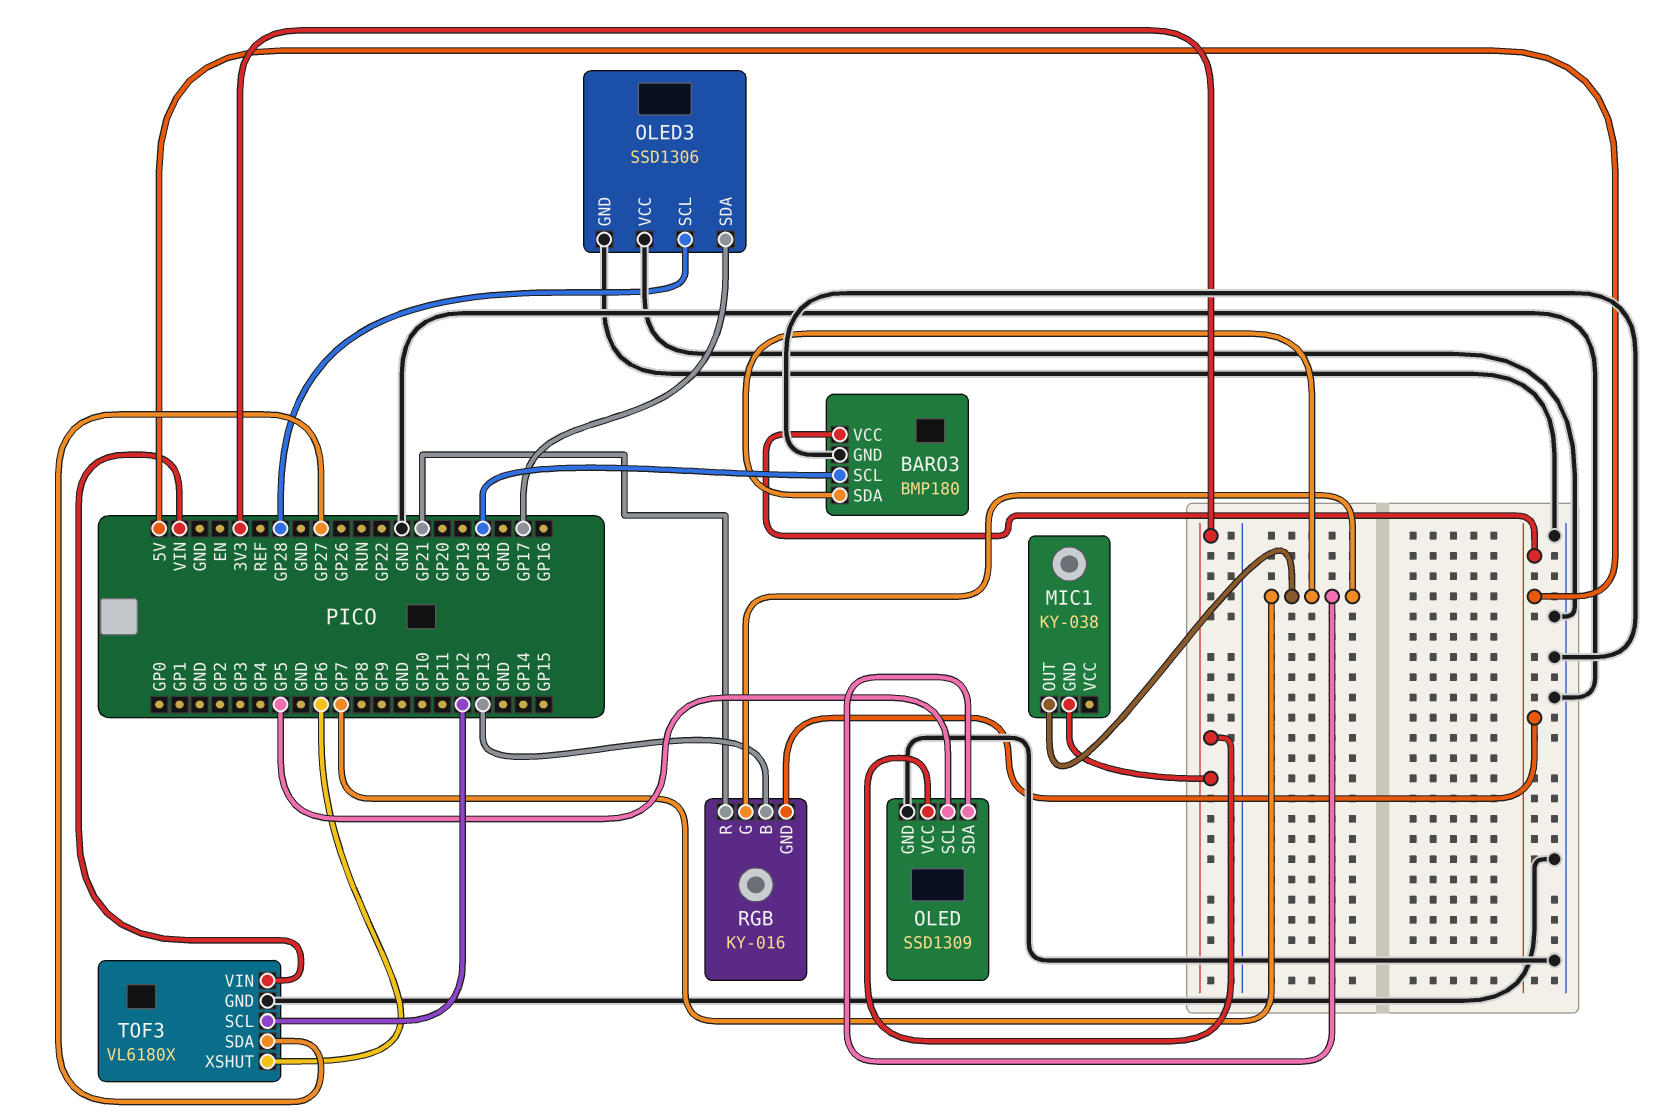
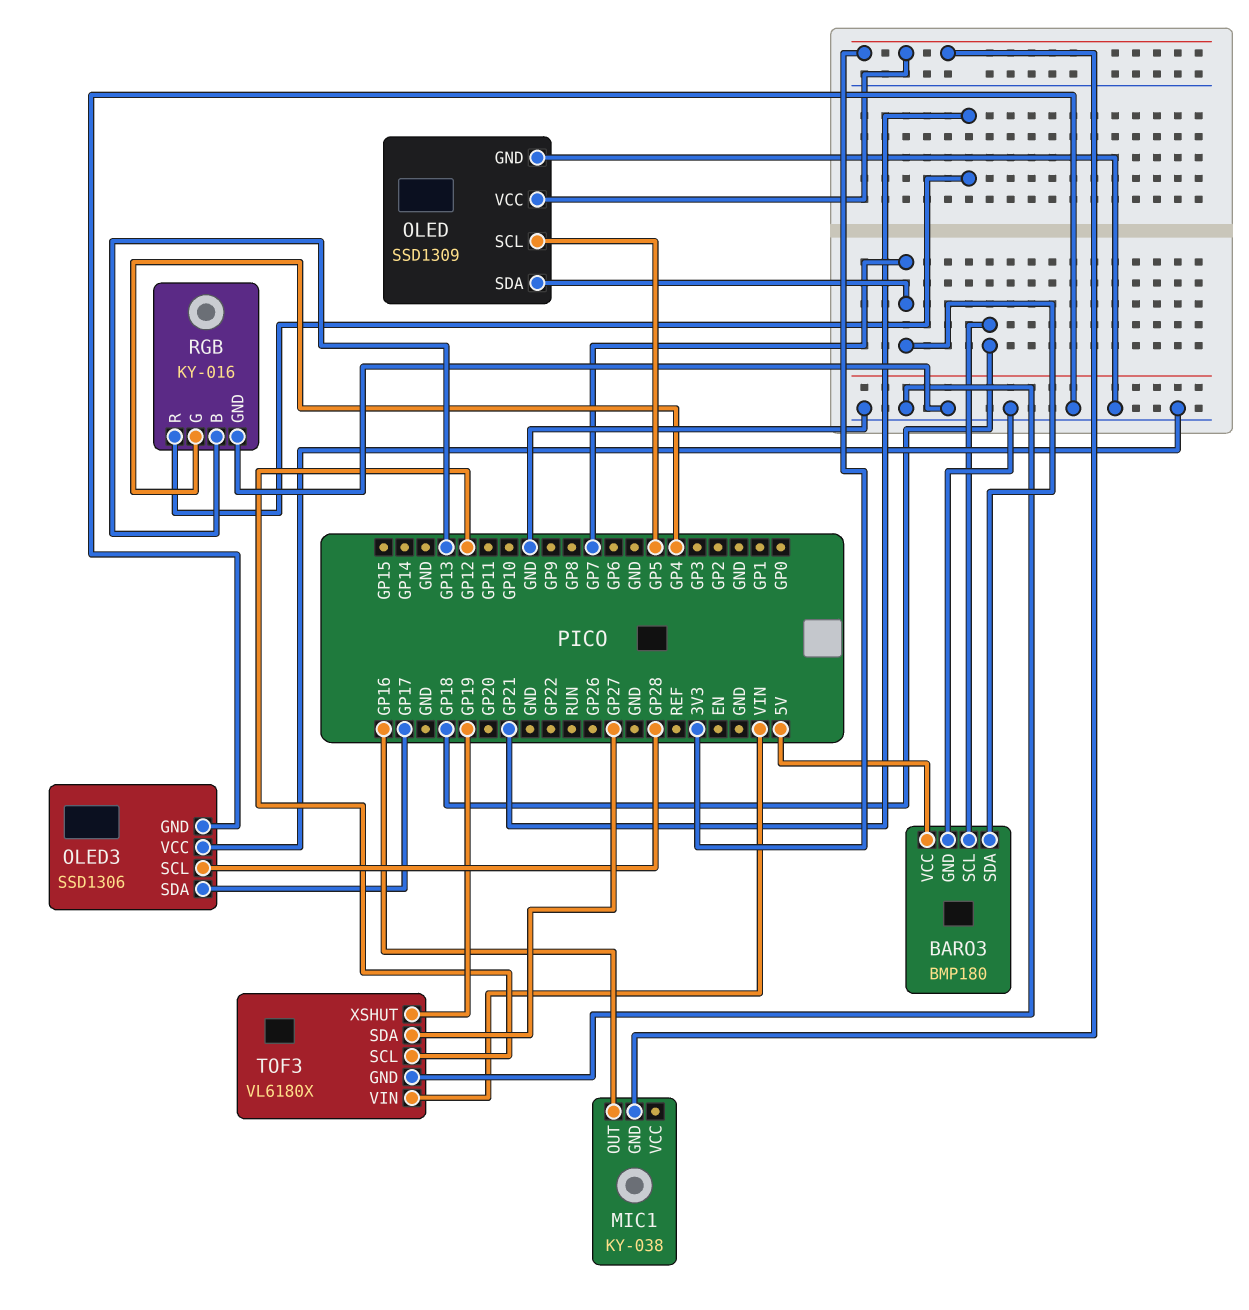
MIC1 pin OUT: GP7 -> GP16
RGB pin G: GP7 -> GP4
RGB pin GND: 5V -> GND
TOF3 pin XSHUT: GP6 -> GP19

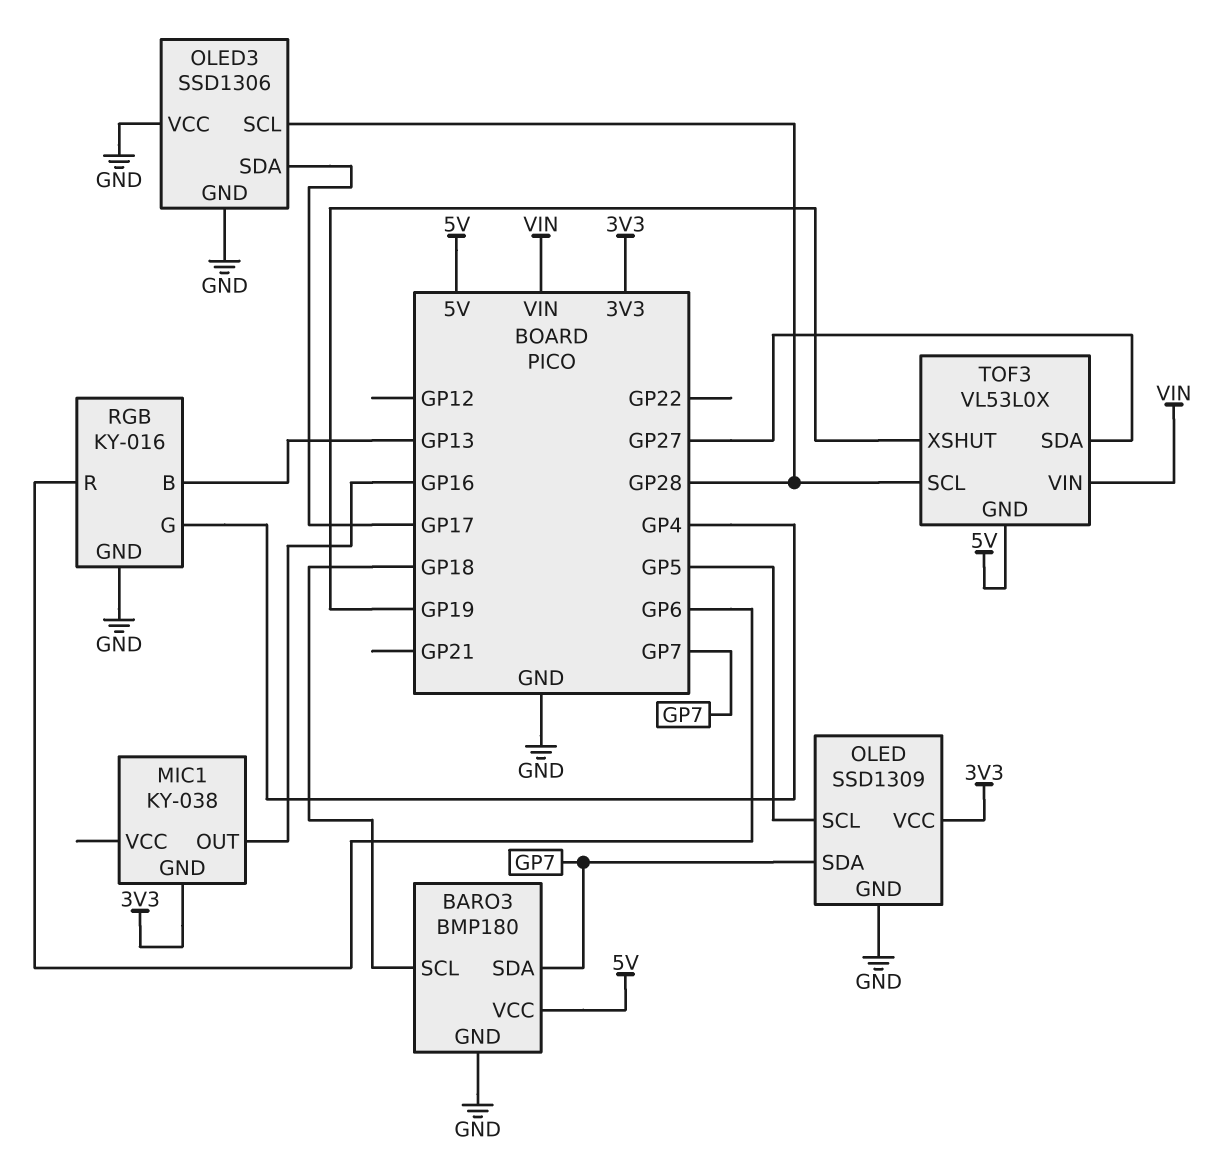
RGB pin R: GP21 -> GP6
TOF3: VL6180X -> VL53L0X
TOF3 pin GND: GND -> 5V
TOF3 pin SCL: GP12 -> GP28

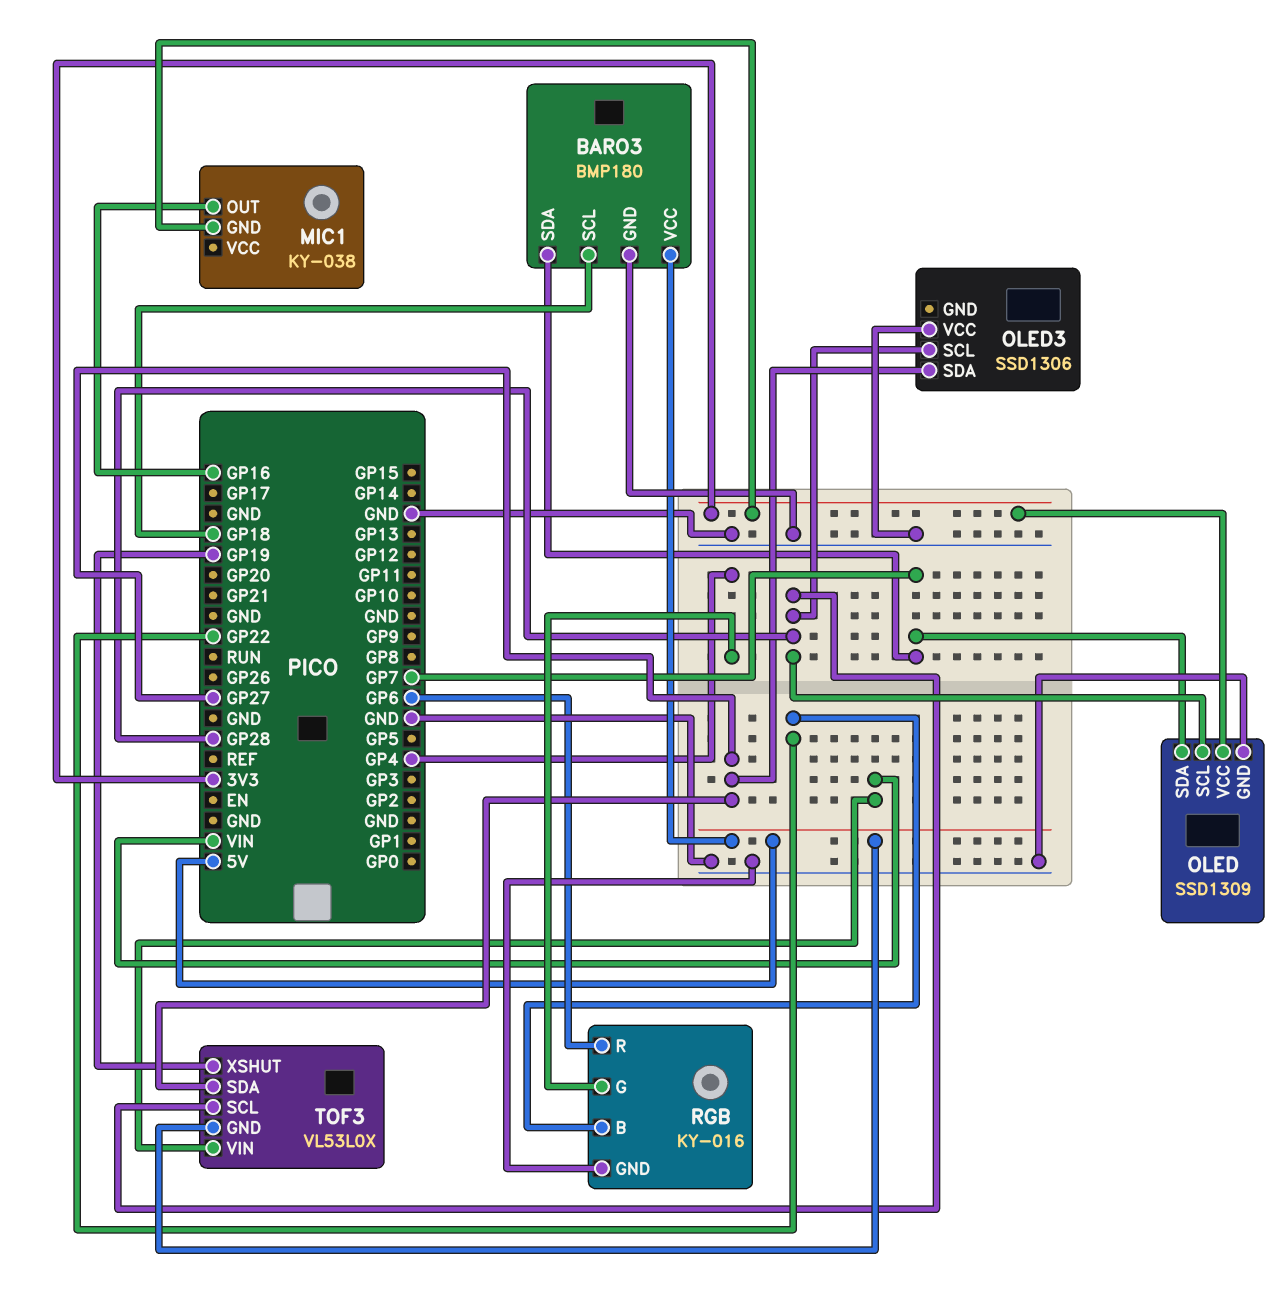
OLED pin SCL: GP5 -> GP28
OLED3 pin GND: GND -> none
OLED3 pin SDA: GP17 -> GP27
RGB pin B: GP13 -> GP22

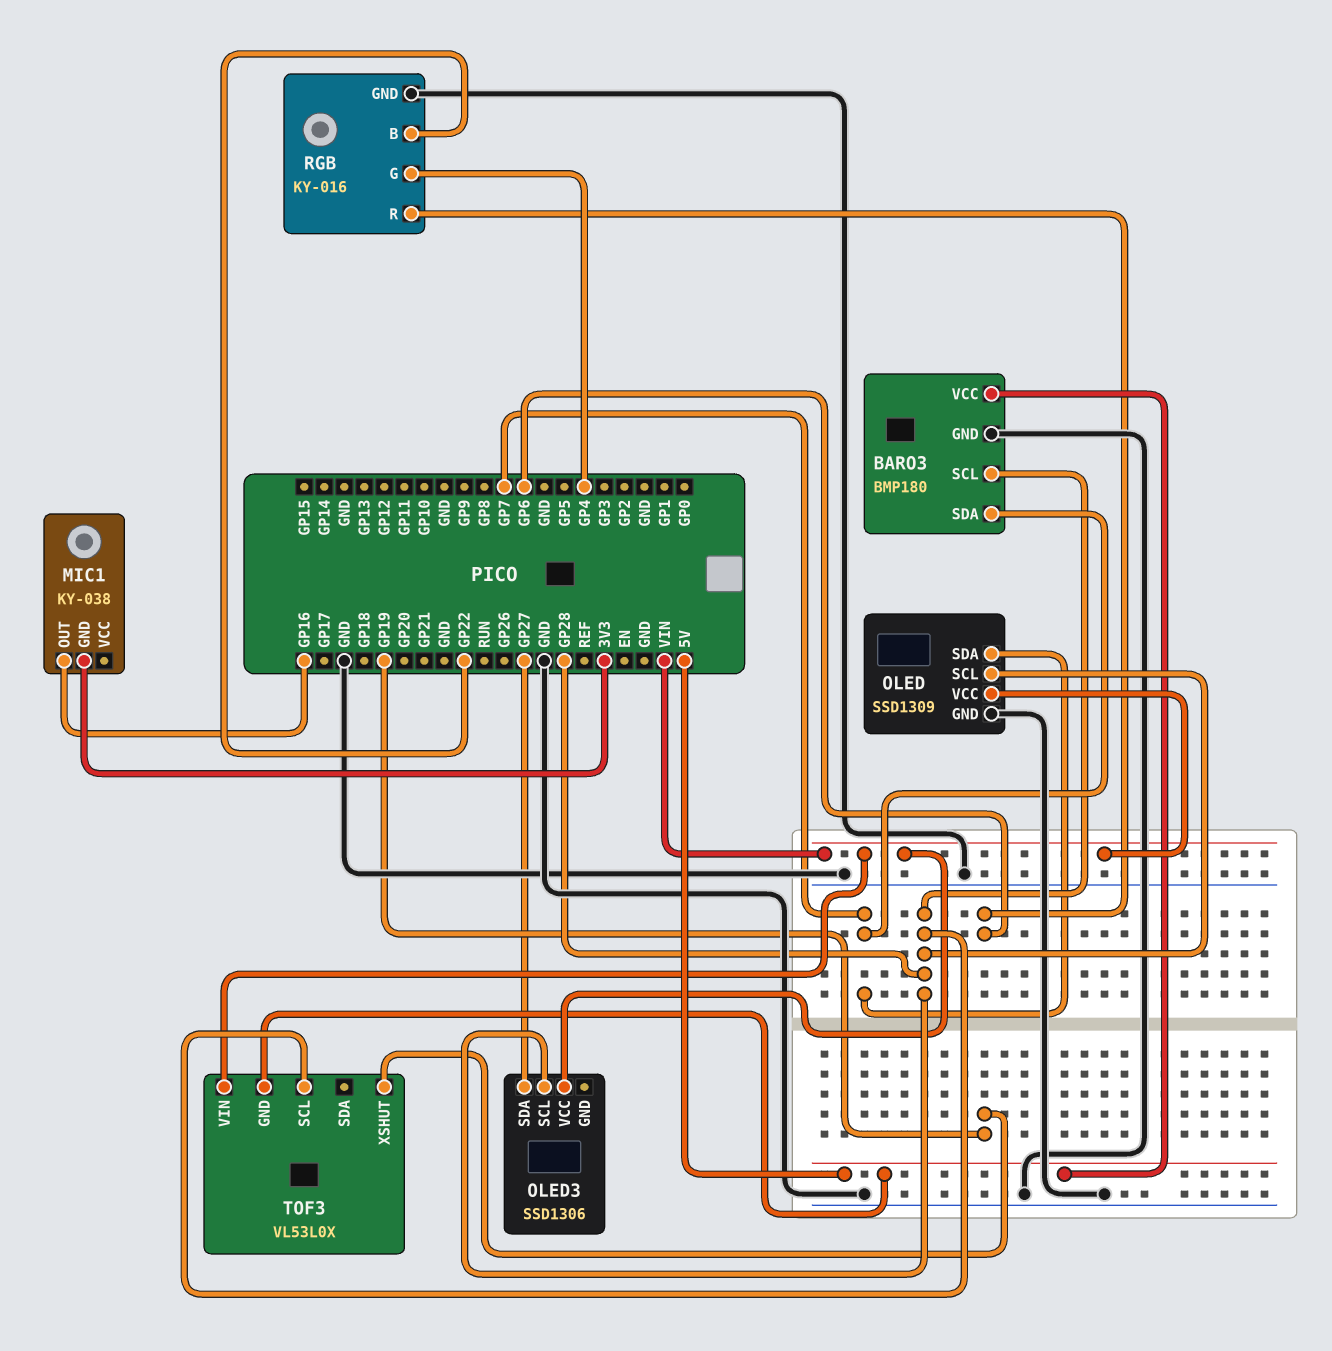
BARO3 pin SCL: GP18 -> GP28
OLED pin VCC: 3V3 -> VIN
OLED3 pin VCC: GND -> VIN
TOF3 pin SDA: GP27 -> none

